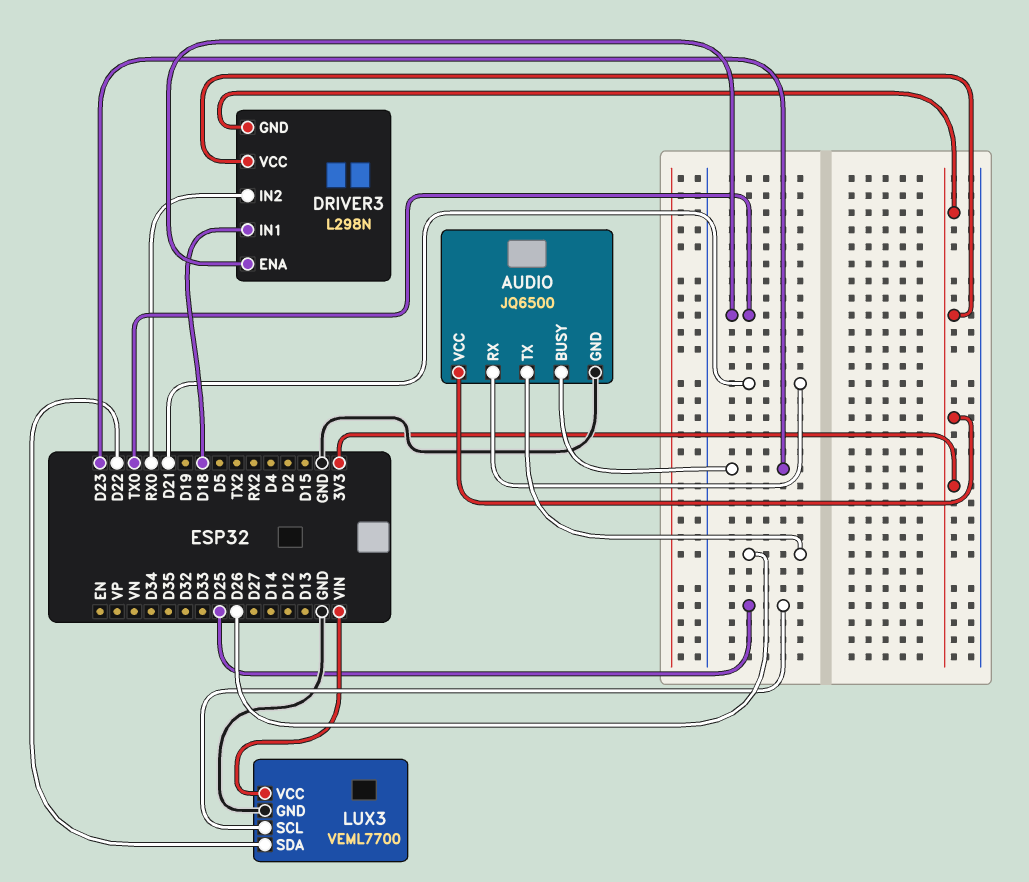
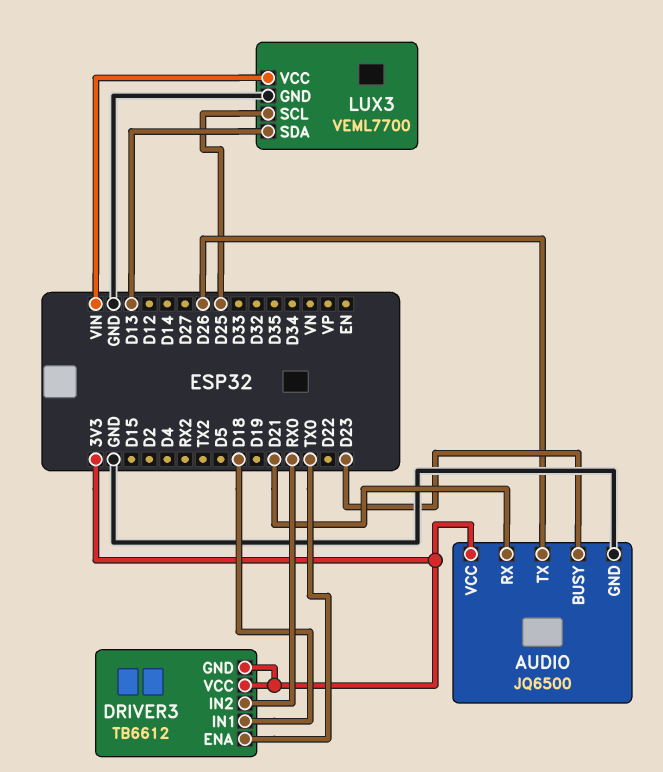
DRIVER3: L298N -> TB6612
LUX3 pin SDA: D22 -> D13

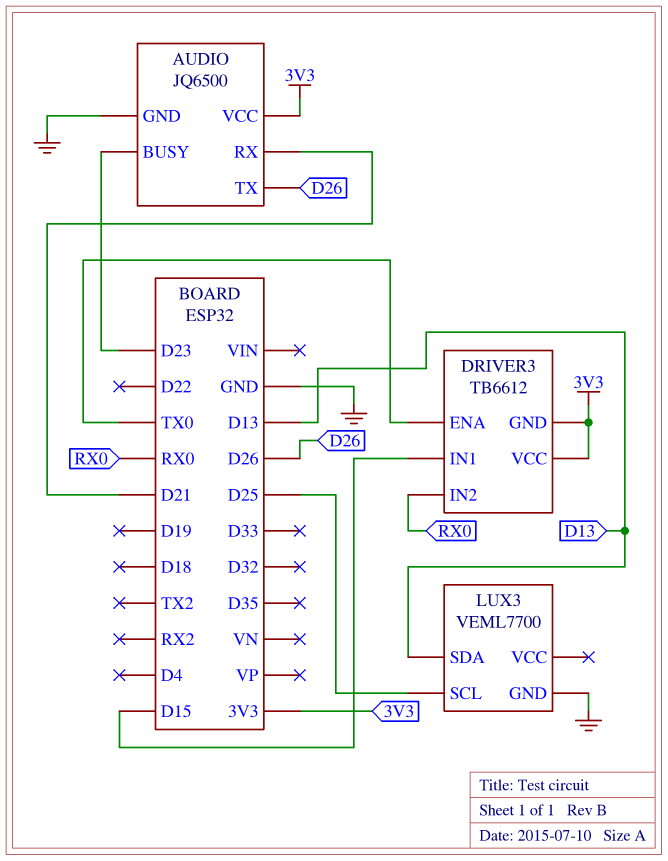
DRIVER3 pin IN1: D18 -> D15
LUX3 pin VCC: VIN -> none

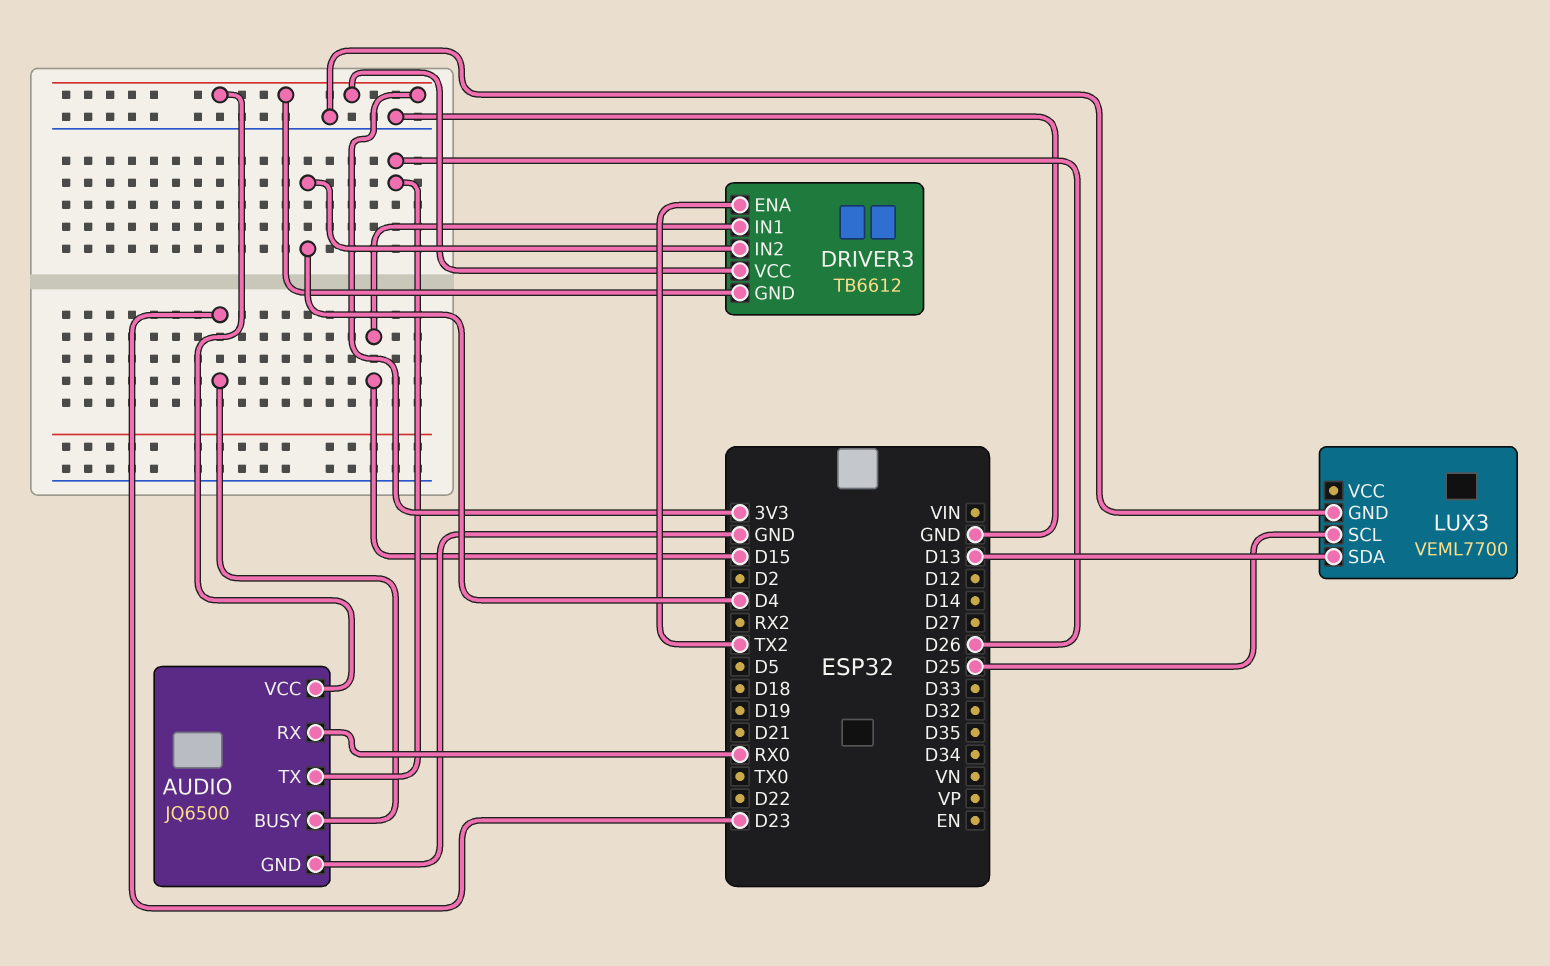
AUDIO pin RX: D21 -> RX0
DRIVER3 pin ENA: TX0 -> TX2
DRIVER3 pin IN2: RX0 -> D4

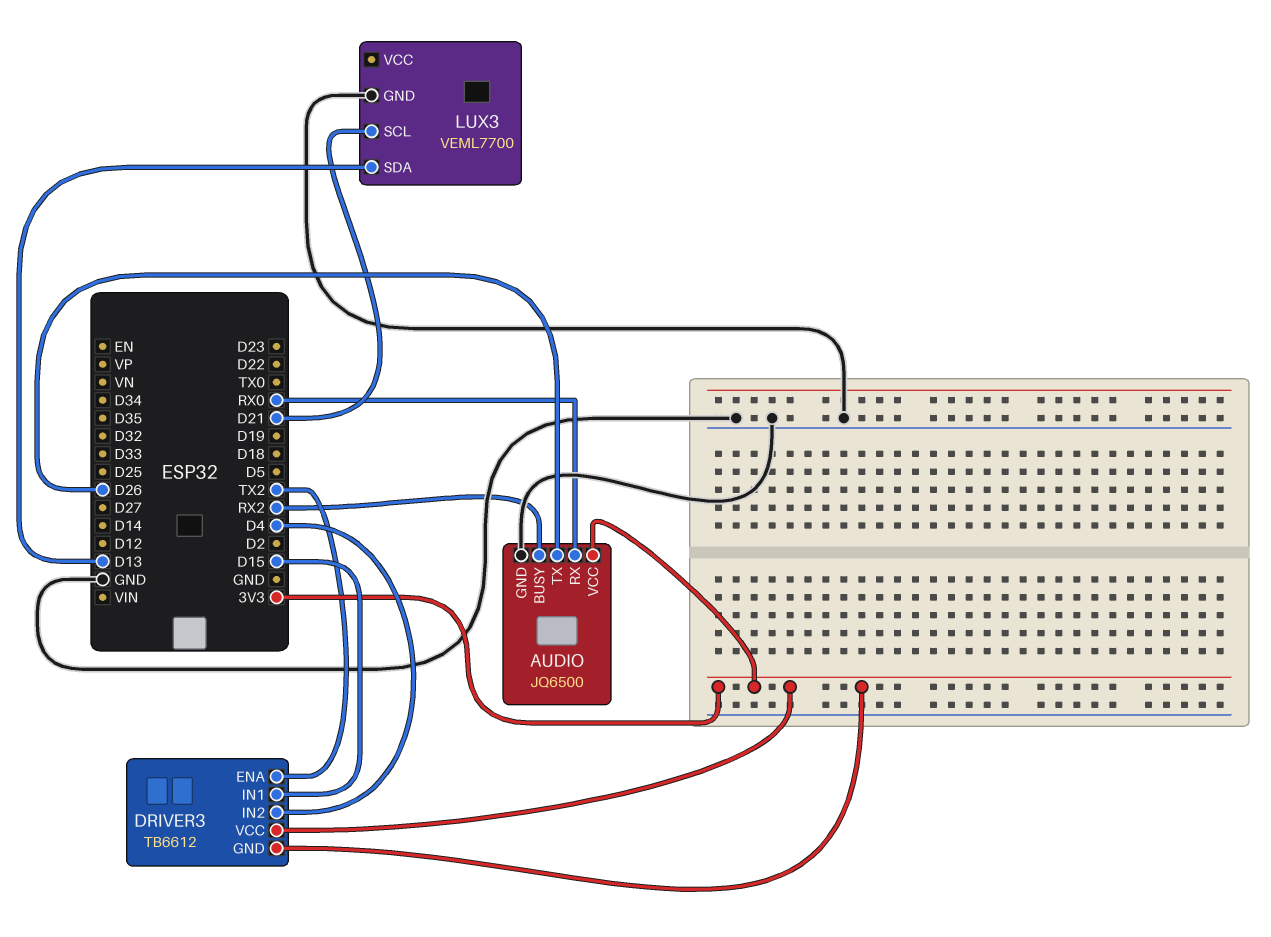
AUDIO pin BUSY: D23 -> RX2
LUX3 pin SCL: D25 -> D21

